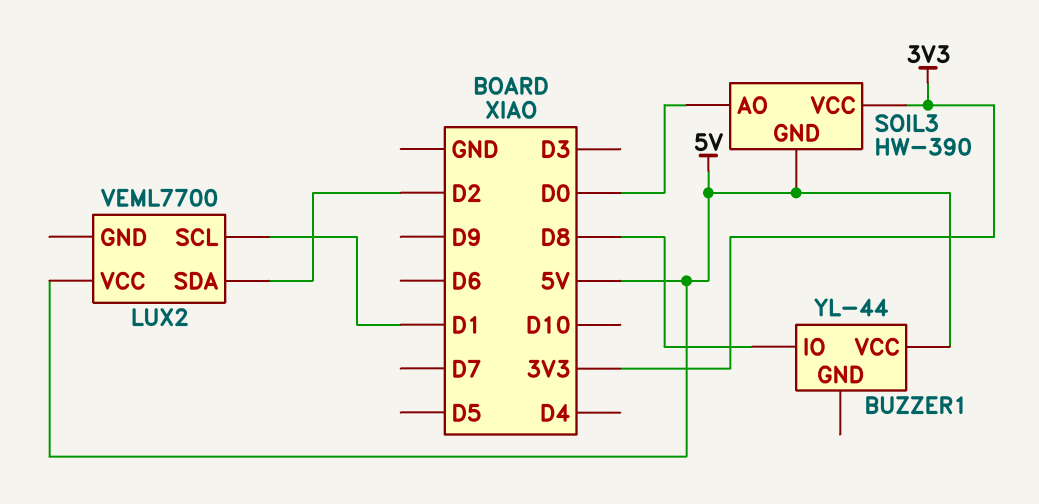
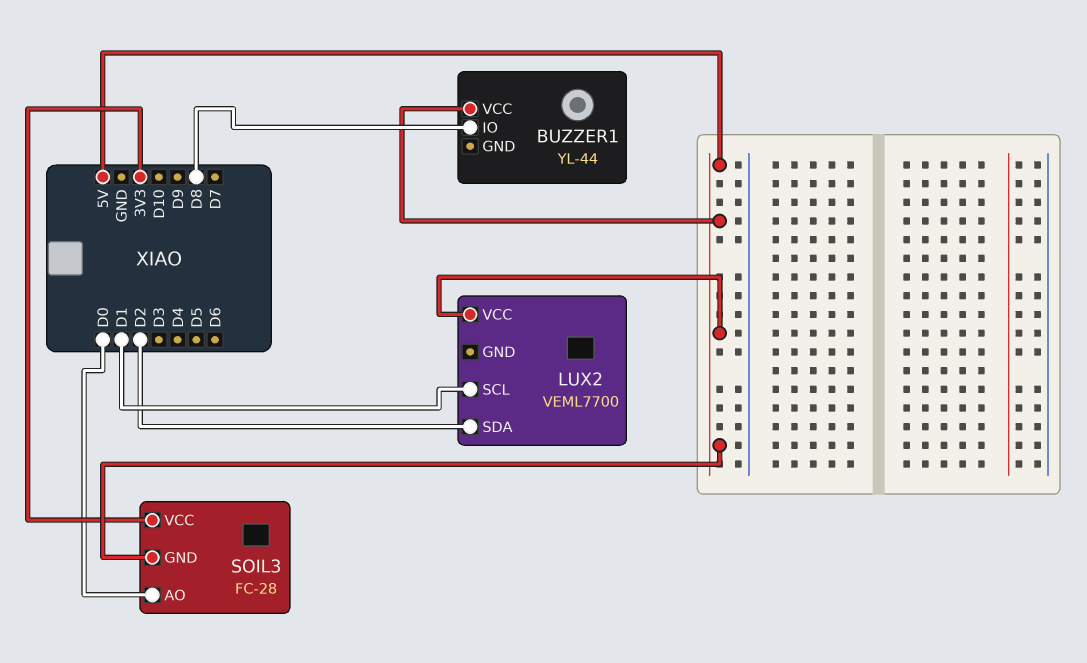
SOIL3: HW-390 -> FC-28

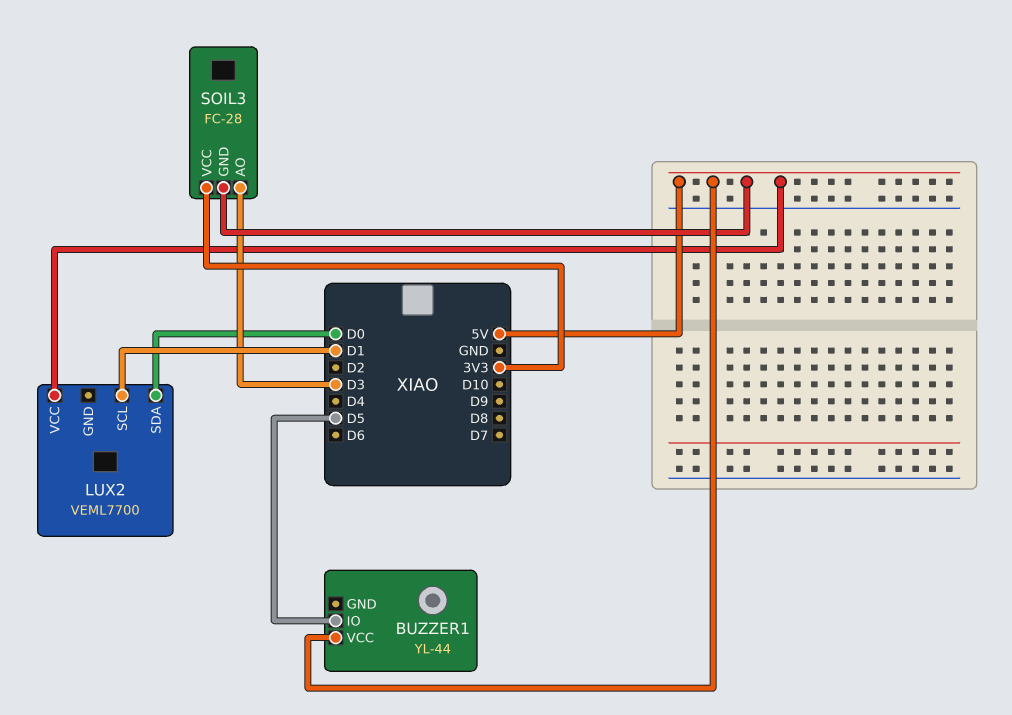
BUZZER1 pin IO: D8 -> D5
LUX2 pin SDA: D2 -> D0
SOIL3 pin AO: D0 -> D3

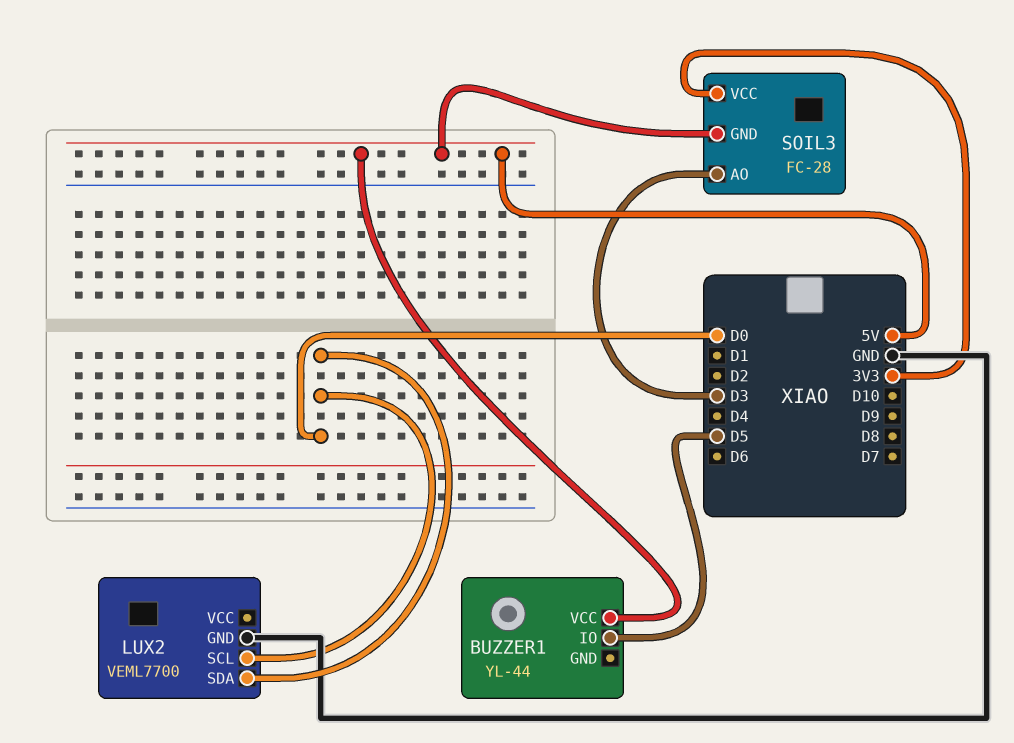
LUX2 pin GND: none -> GND
LUX2 pin SCL: D1 -> D0
LUX2 pin VCC: 5V -> none

